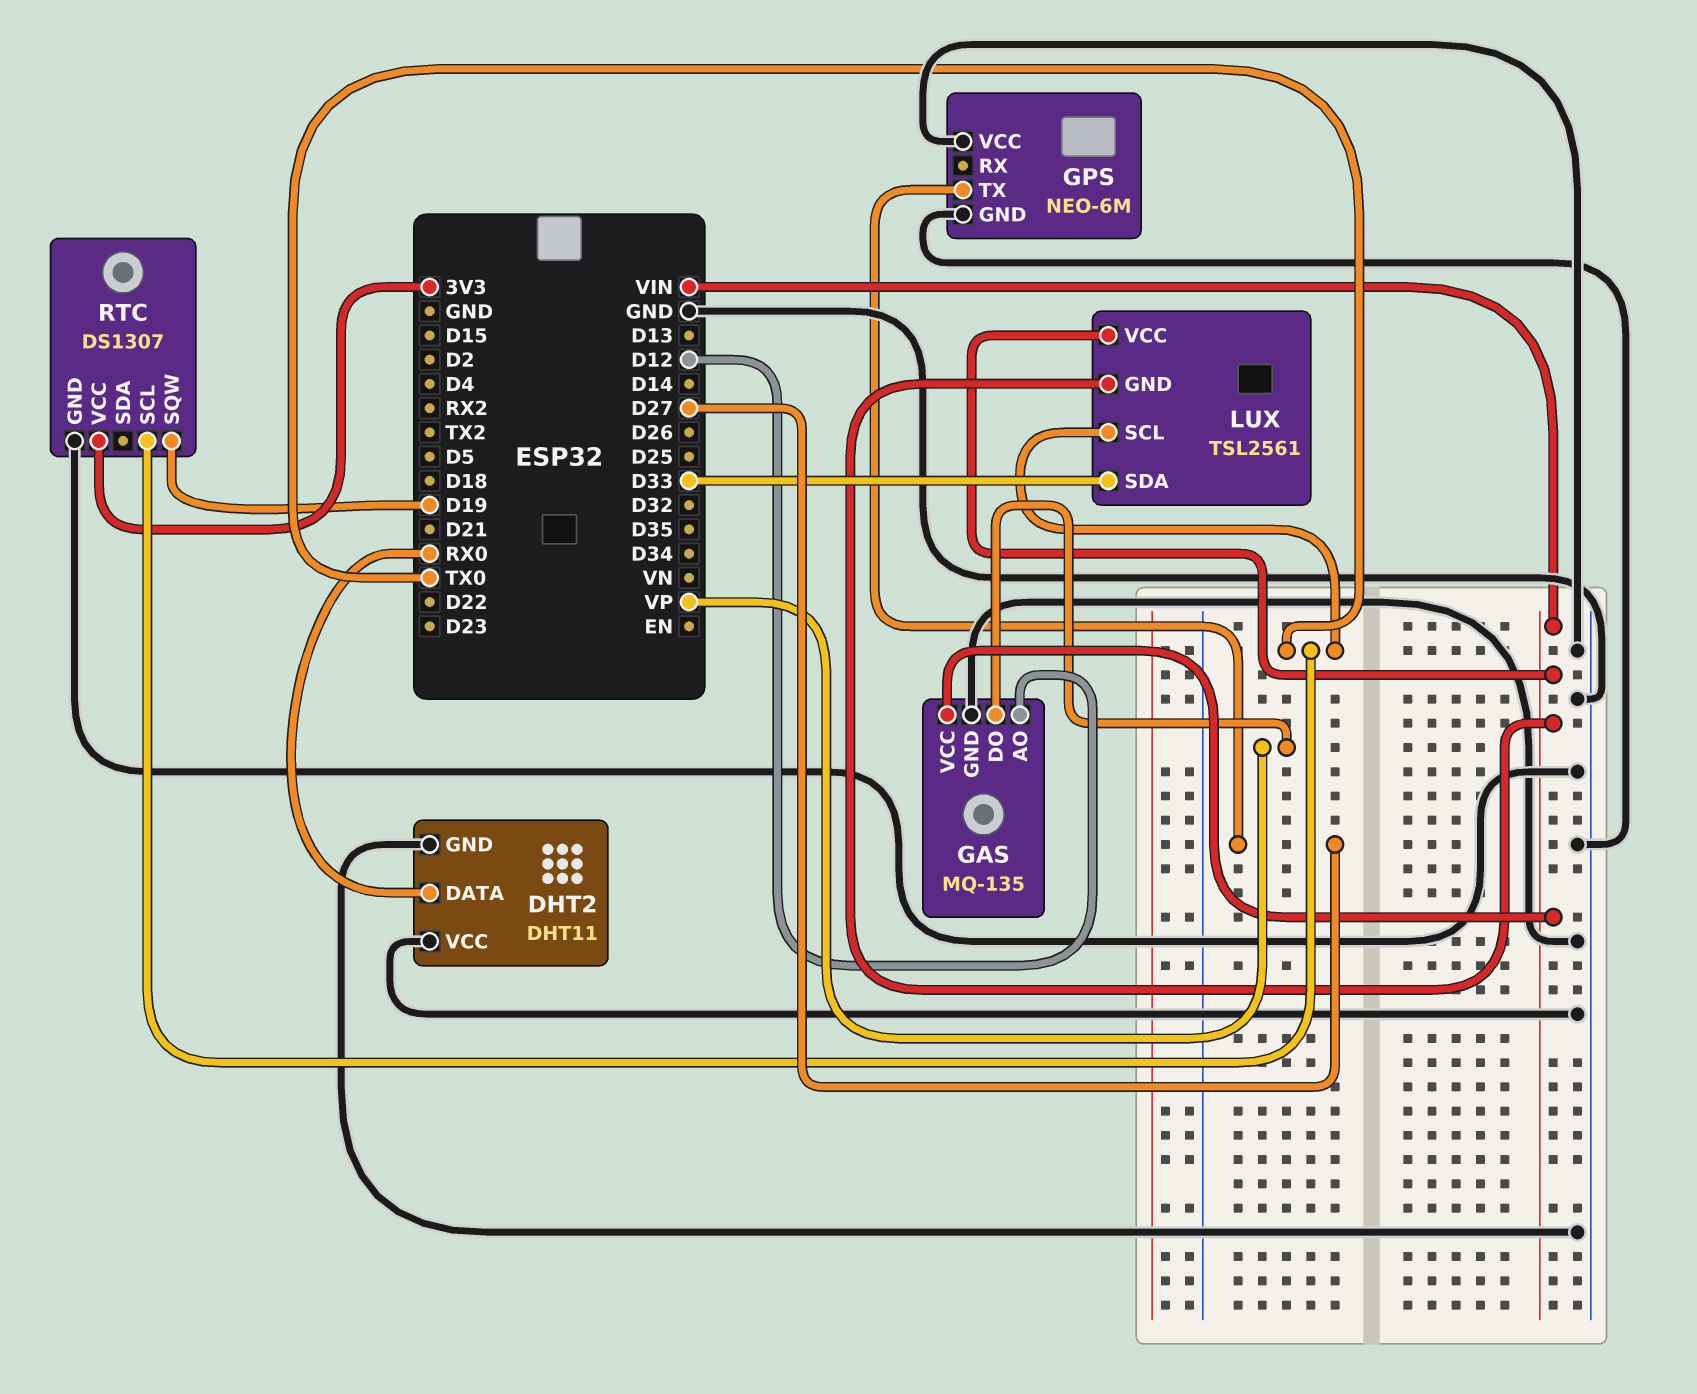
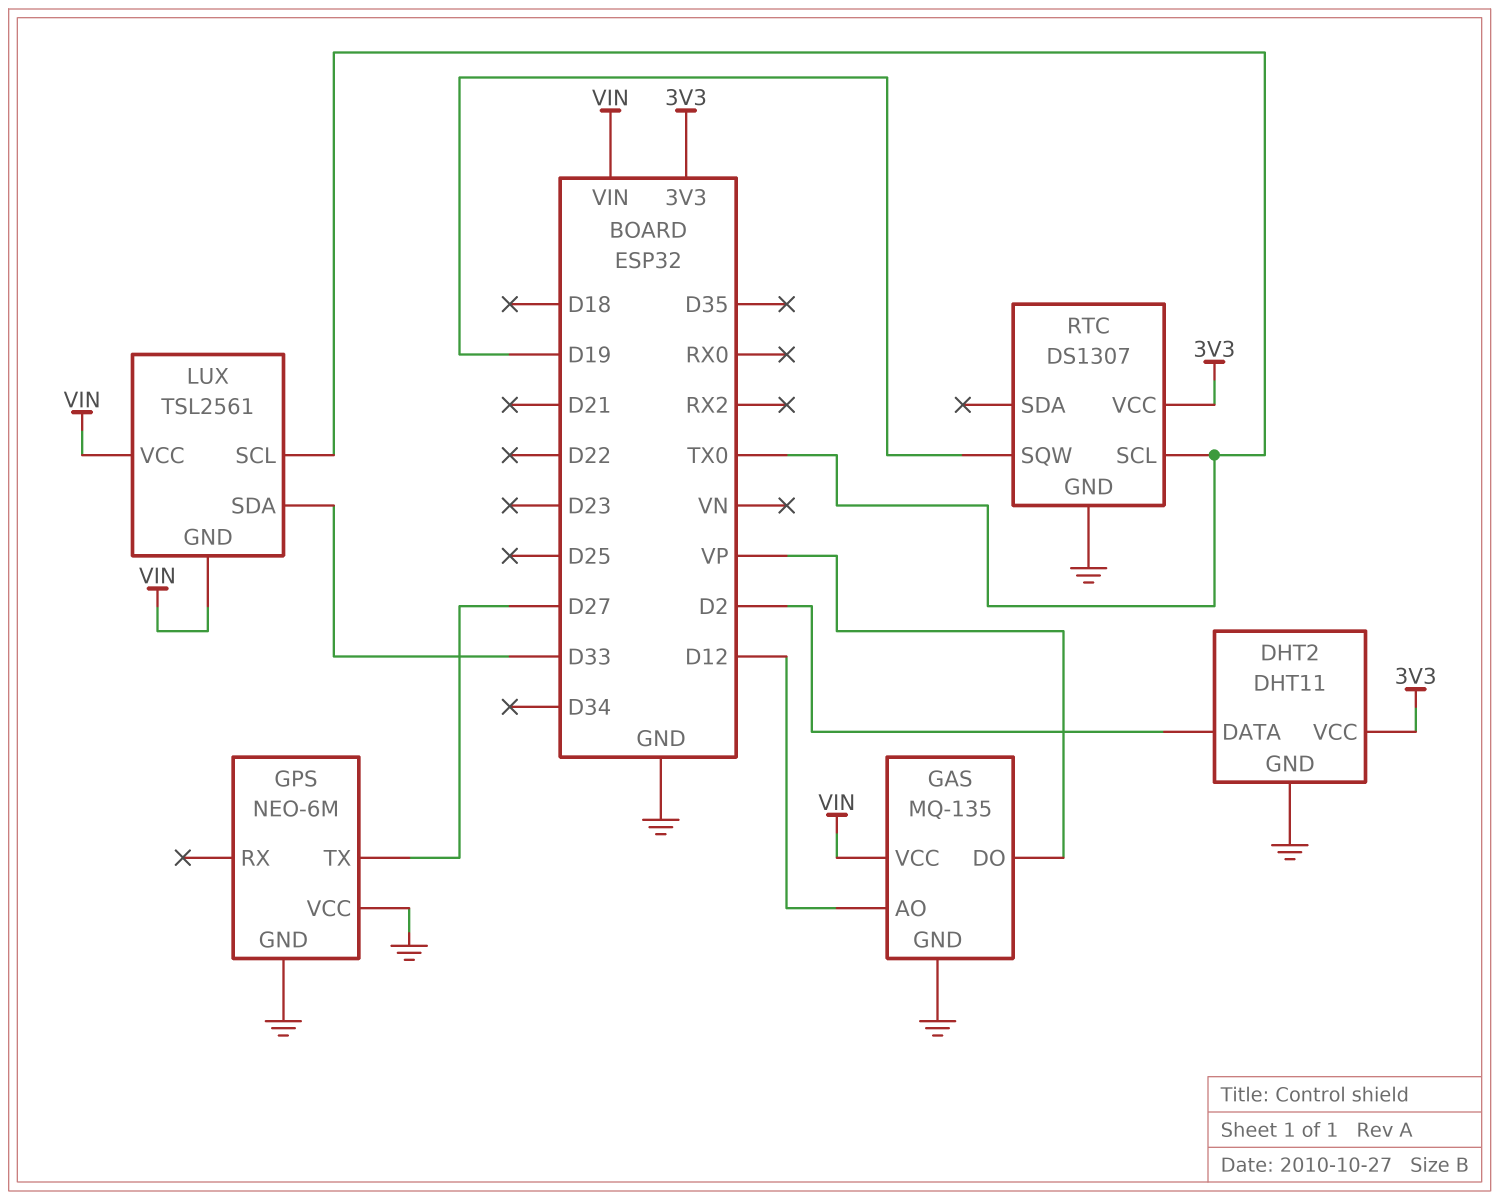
DHT2 pin DATA: RX0 -> D2
DHT2 pin VCC: GND -> 3V3

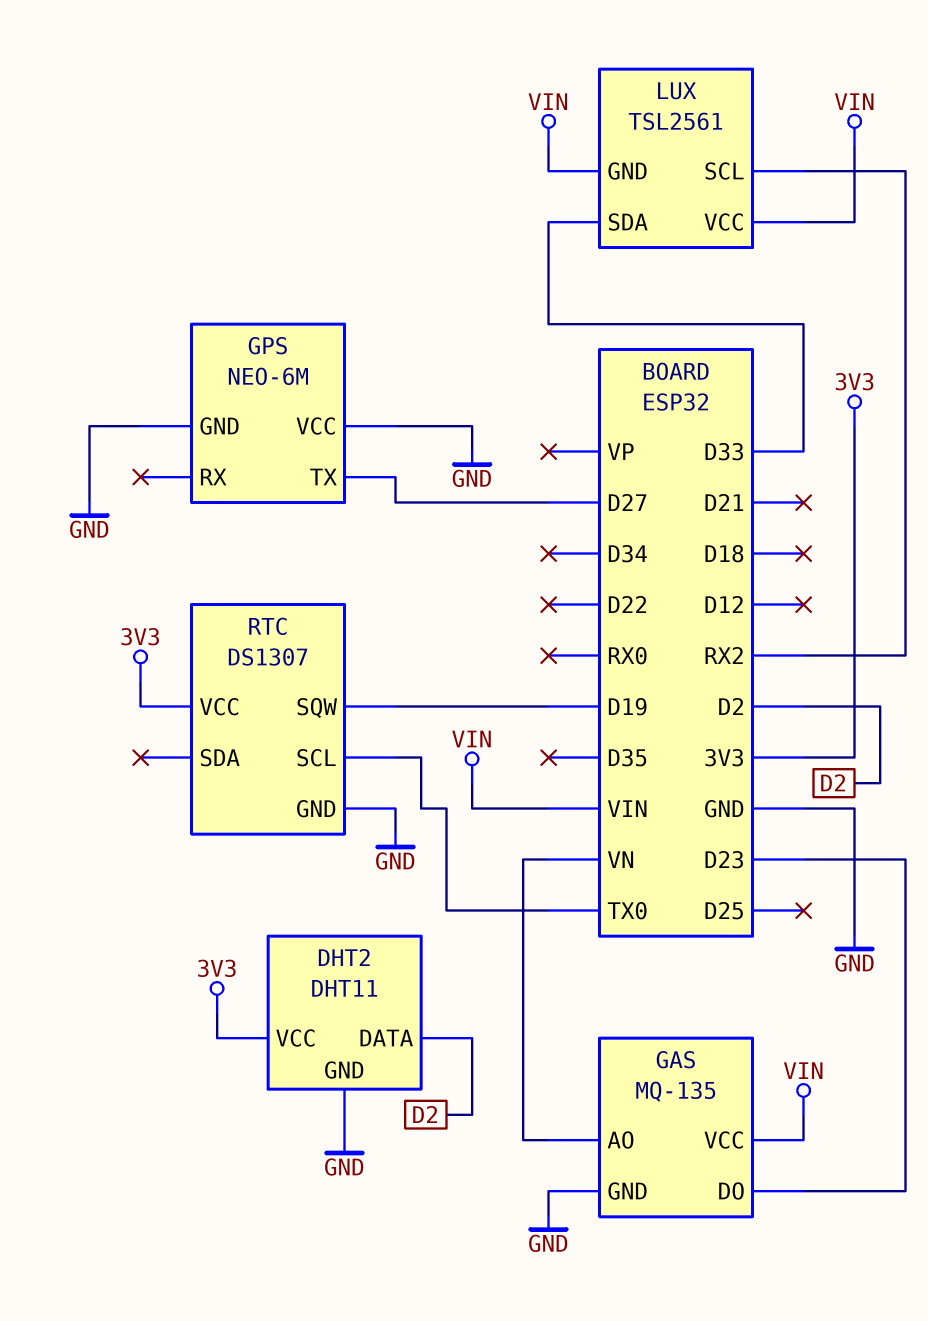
GAS pin AO: D12 -> VN
GAS pin DO: VP -> D23
LUX pin SCL: TX0 -> RX2

